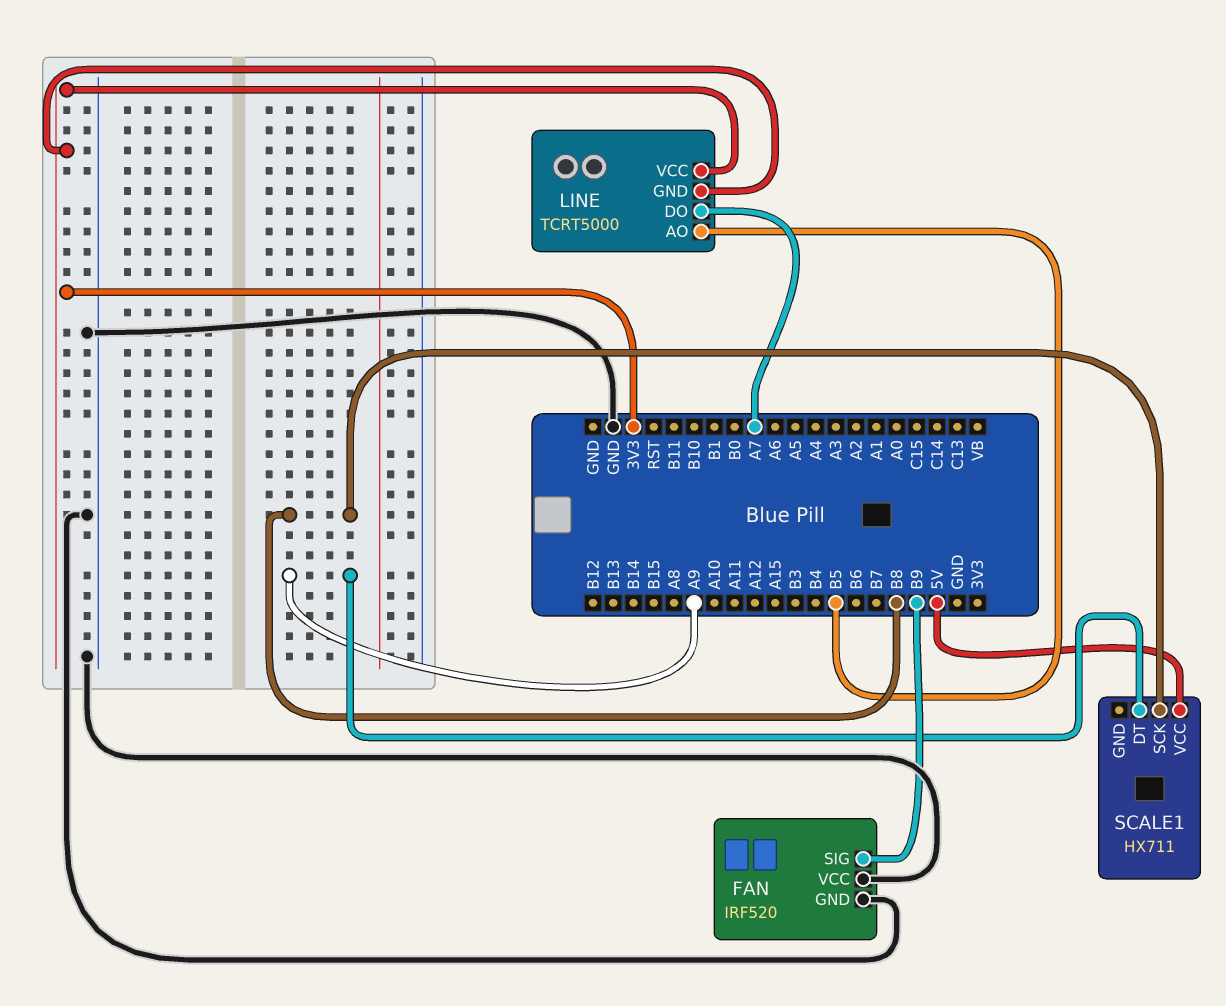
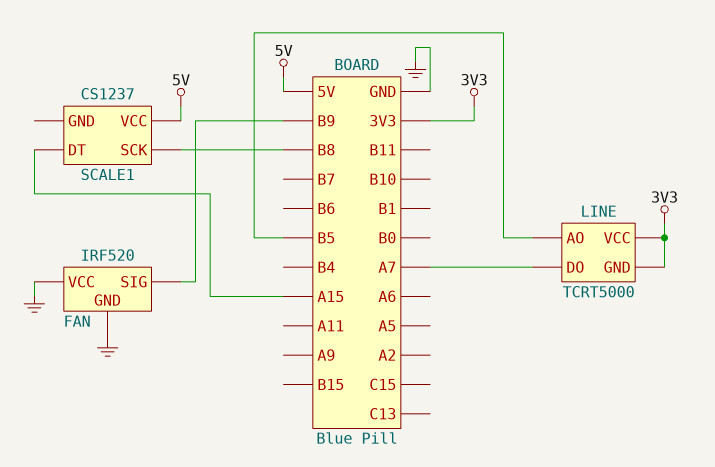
SCALE1: HX711 -> CS1237
SCALE1 pin DT: A9 -> A15

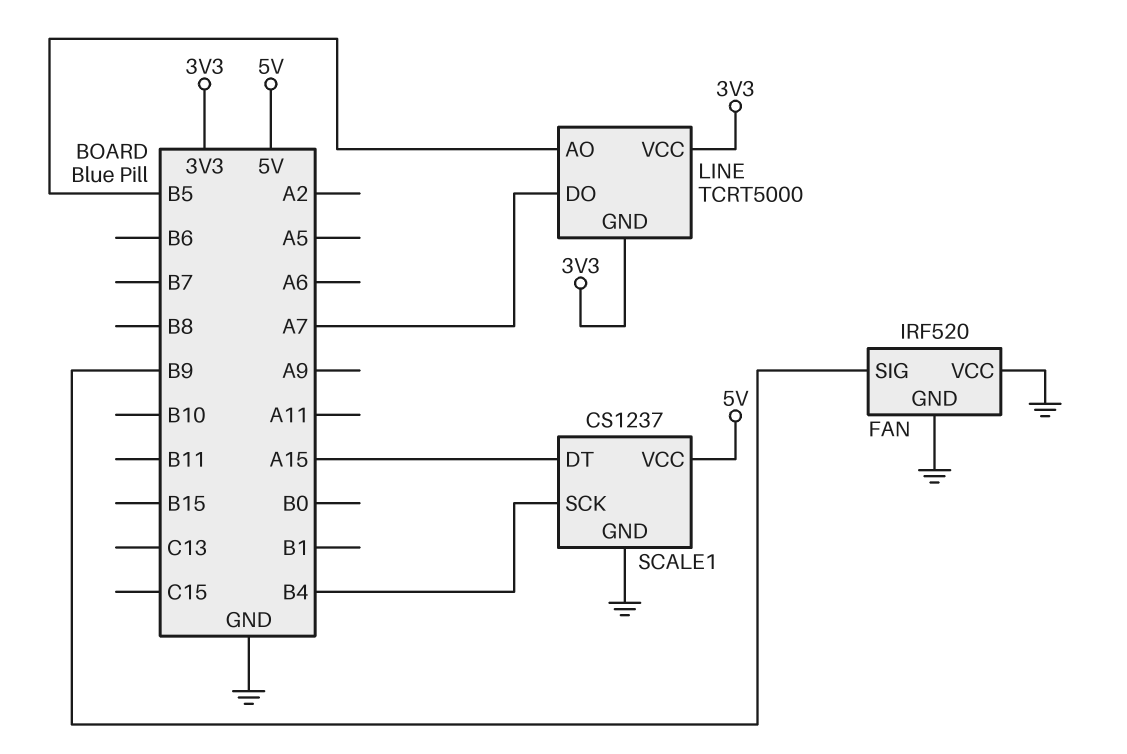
SCALE1 pin GND: none -> GND
SCALE1 pin SCK: B8 -> B4

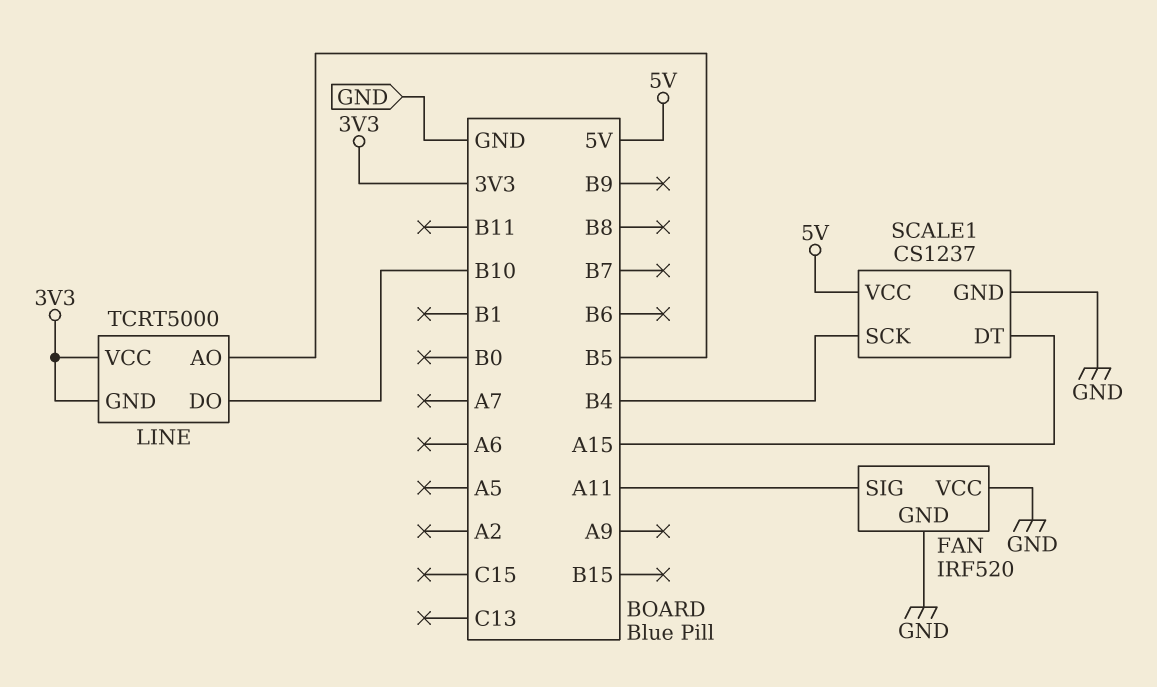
FAN pin SIG: B9 -> A11
LINE pin DO: A7 -> B10

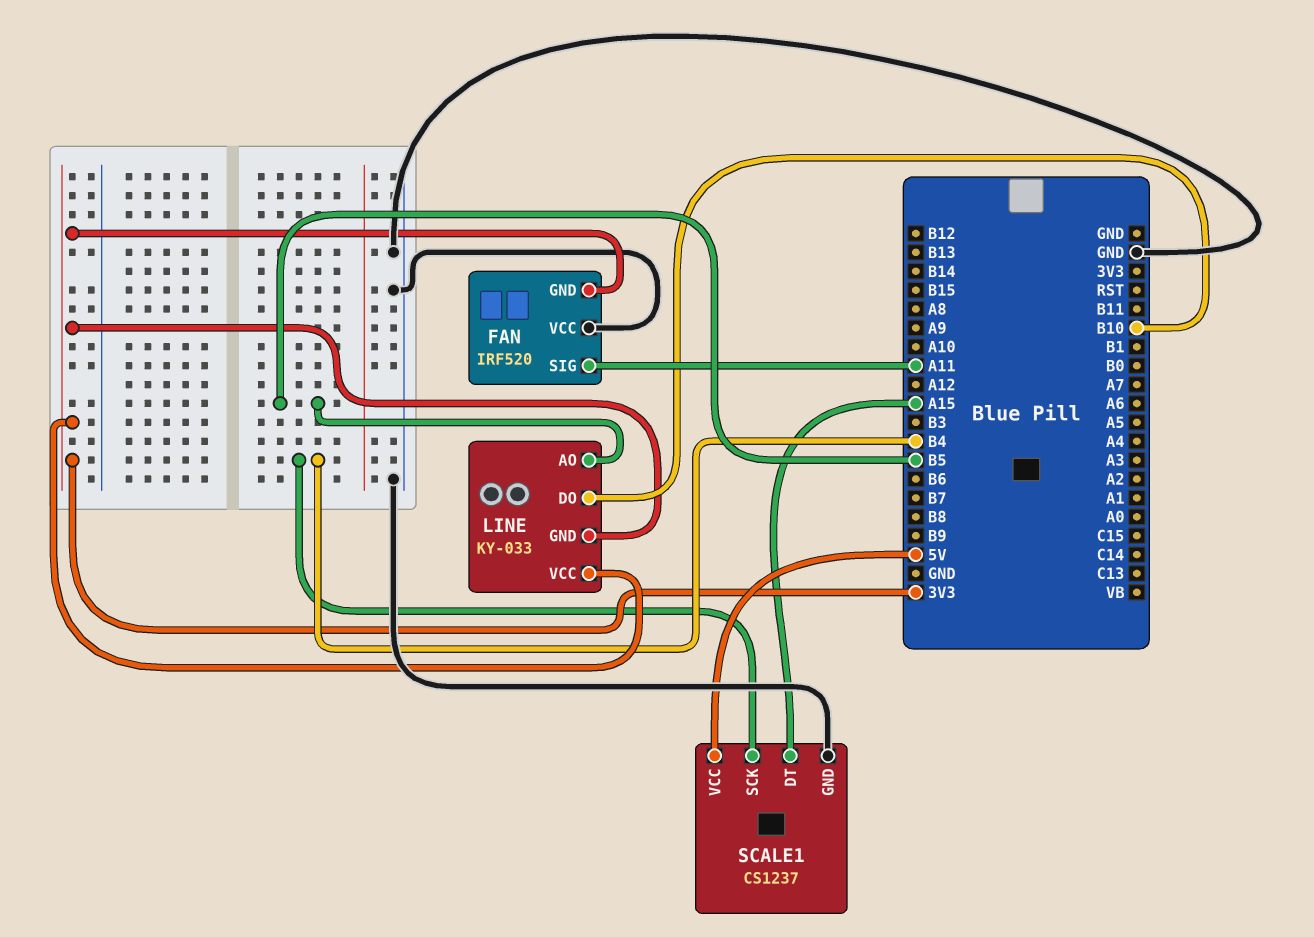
FAN pin GND: GND -> 3V3
LINE: TCRT5000 -> KY-033

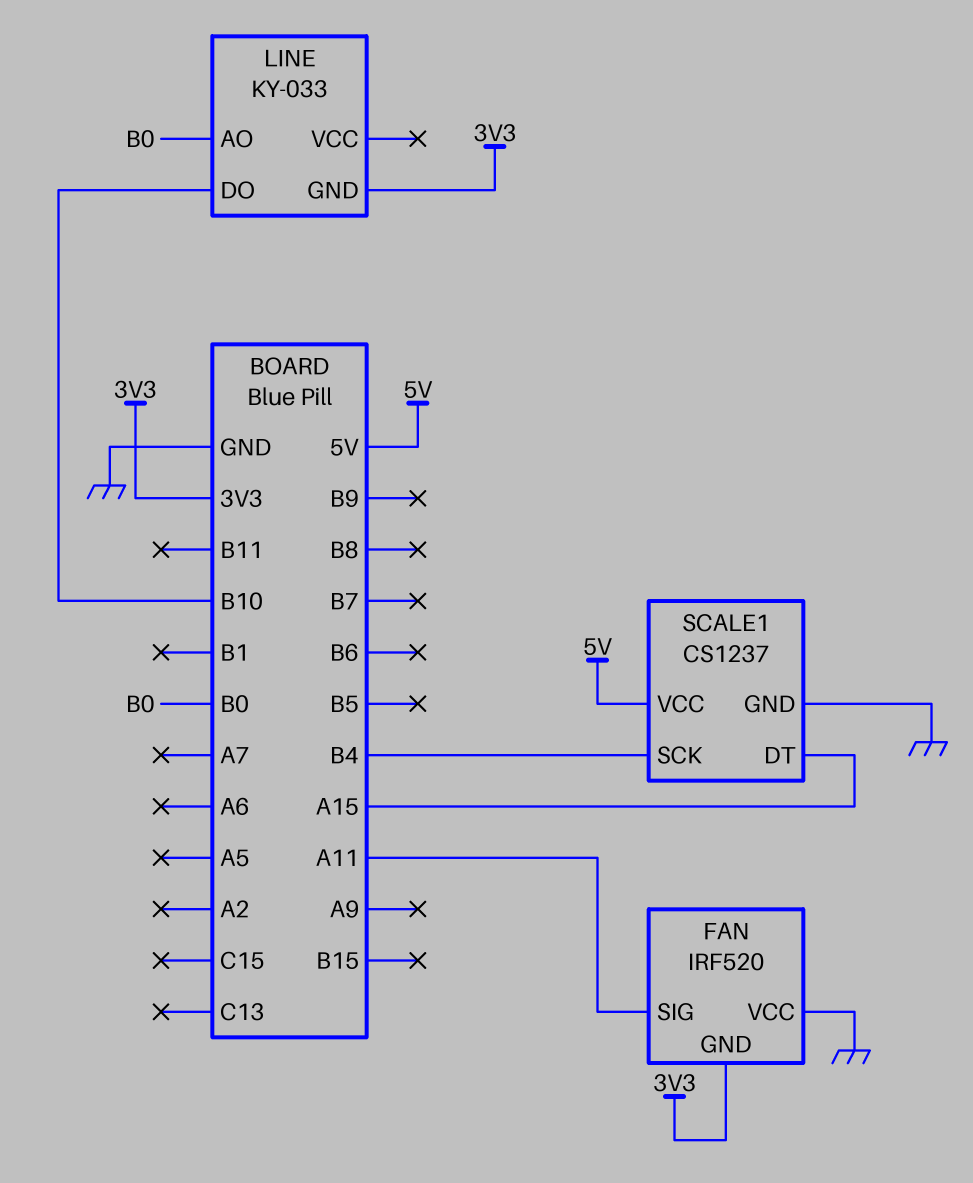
LINE pin AO: B5 -> B0
LINE pin VCC: 3V3 -> none

